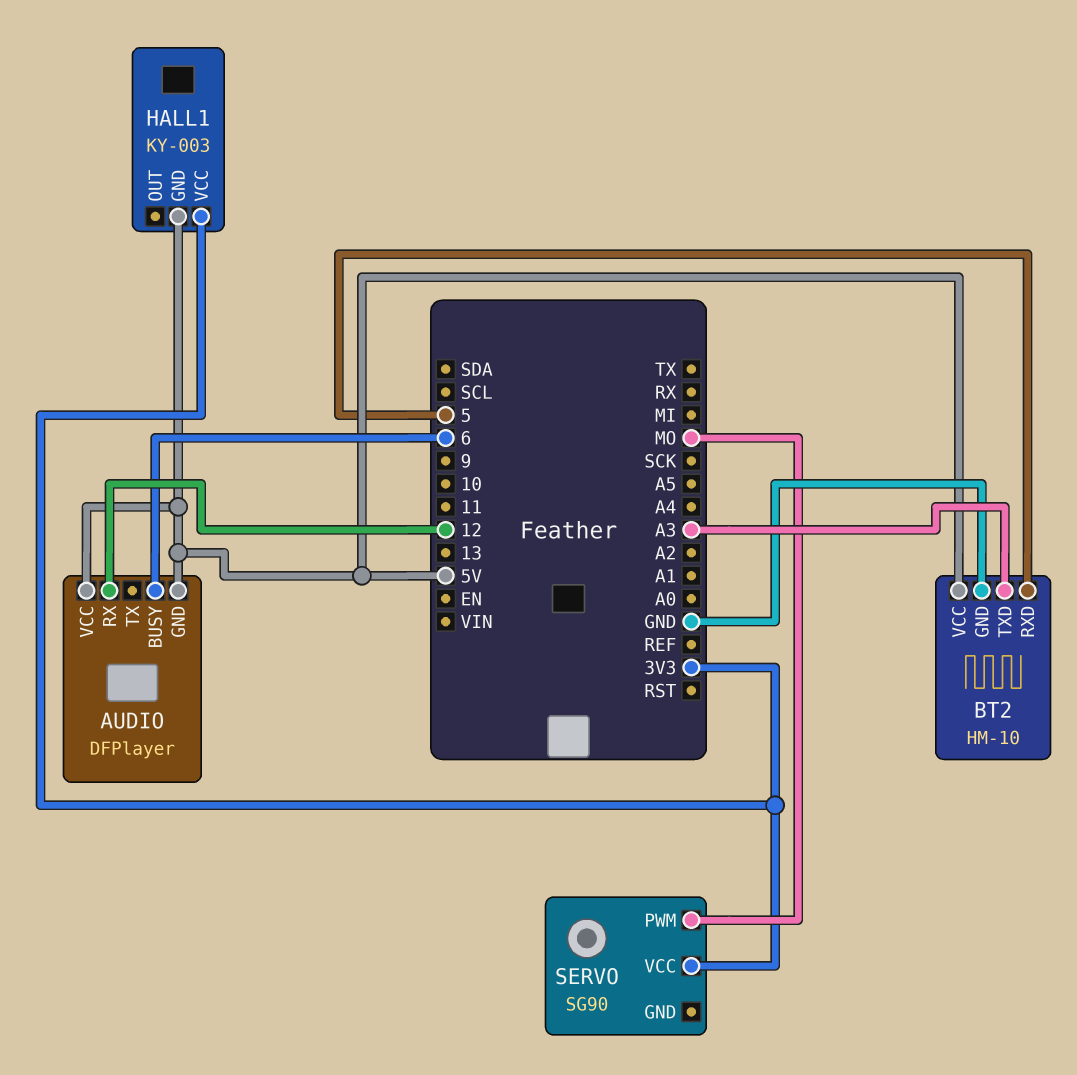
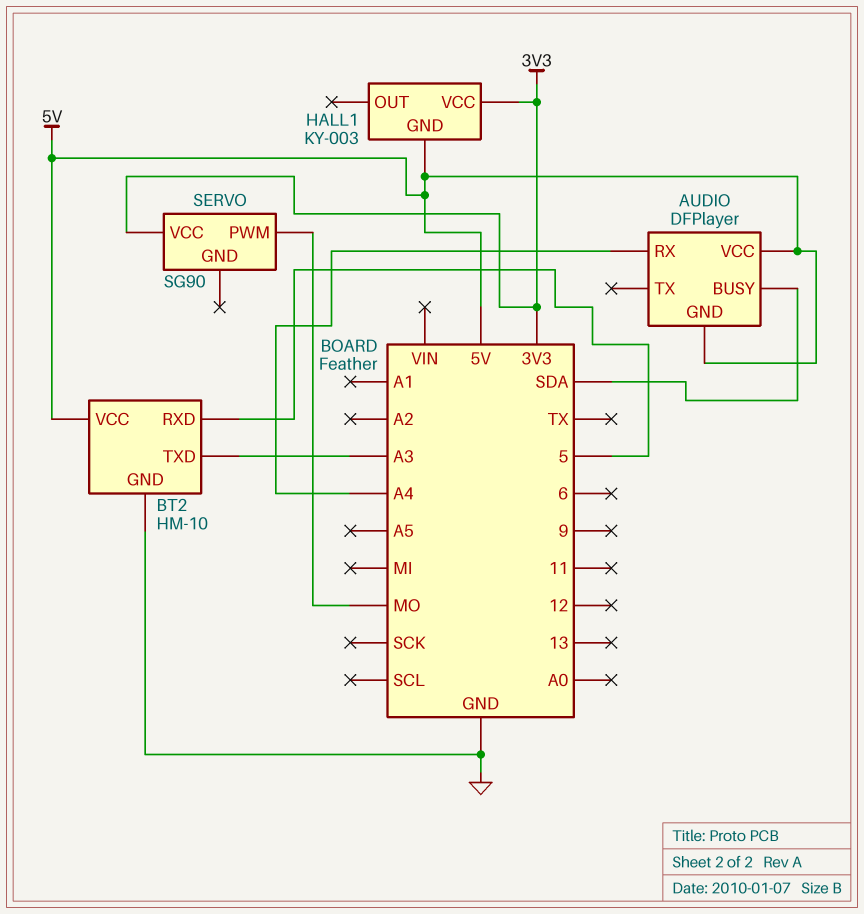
AUDIO pin BUSY: 6 -> SDA
AUDIO pin RX: 12 -> A4

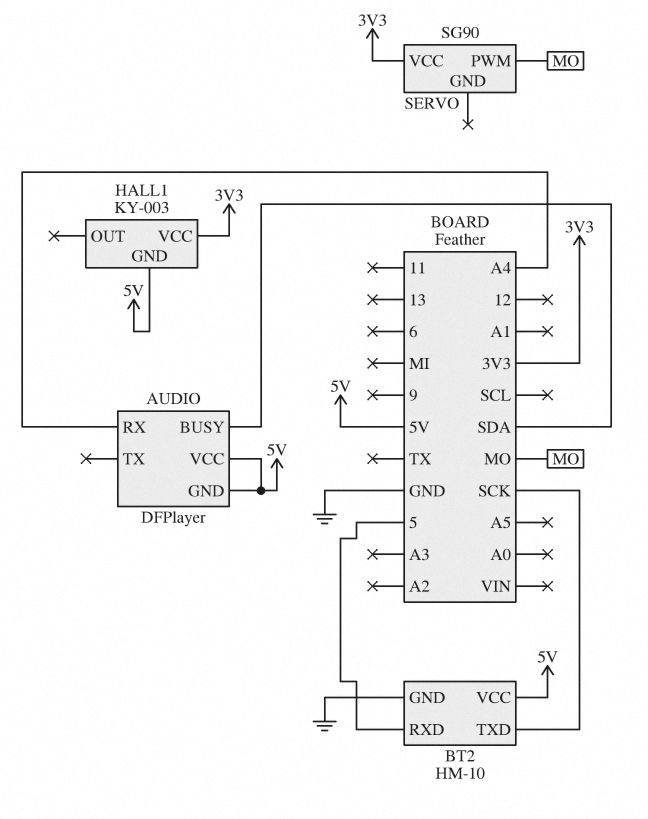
BT2 pin TXD: A3 -> SCK

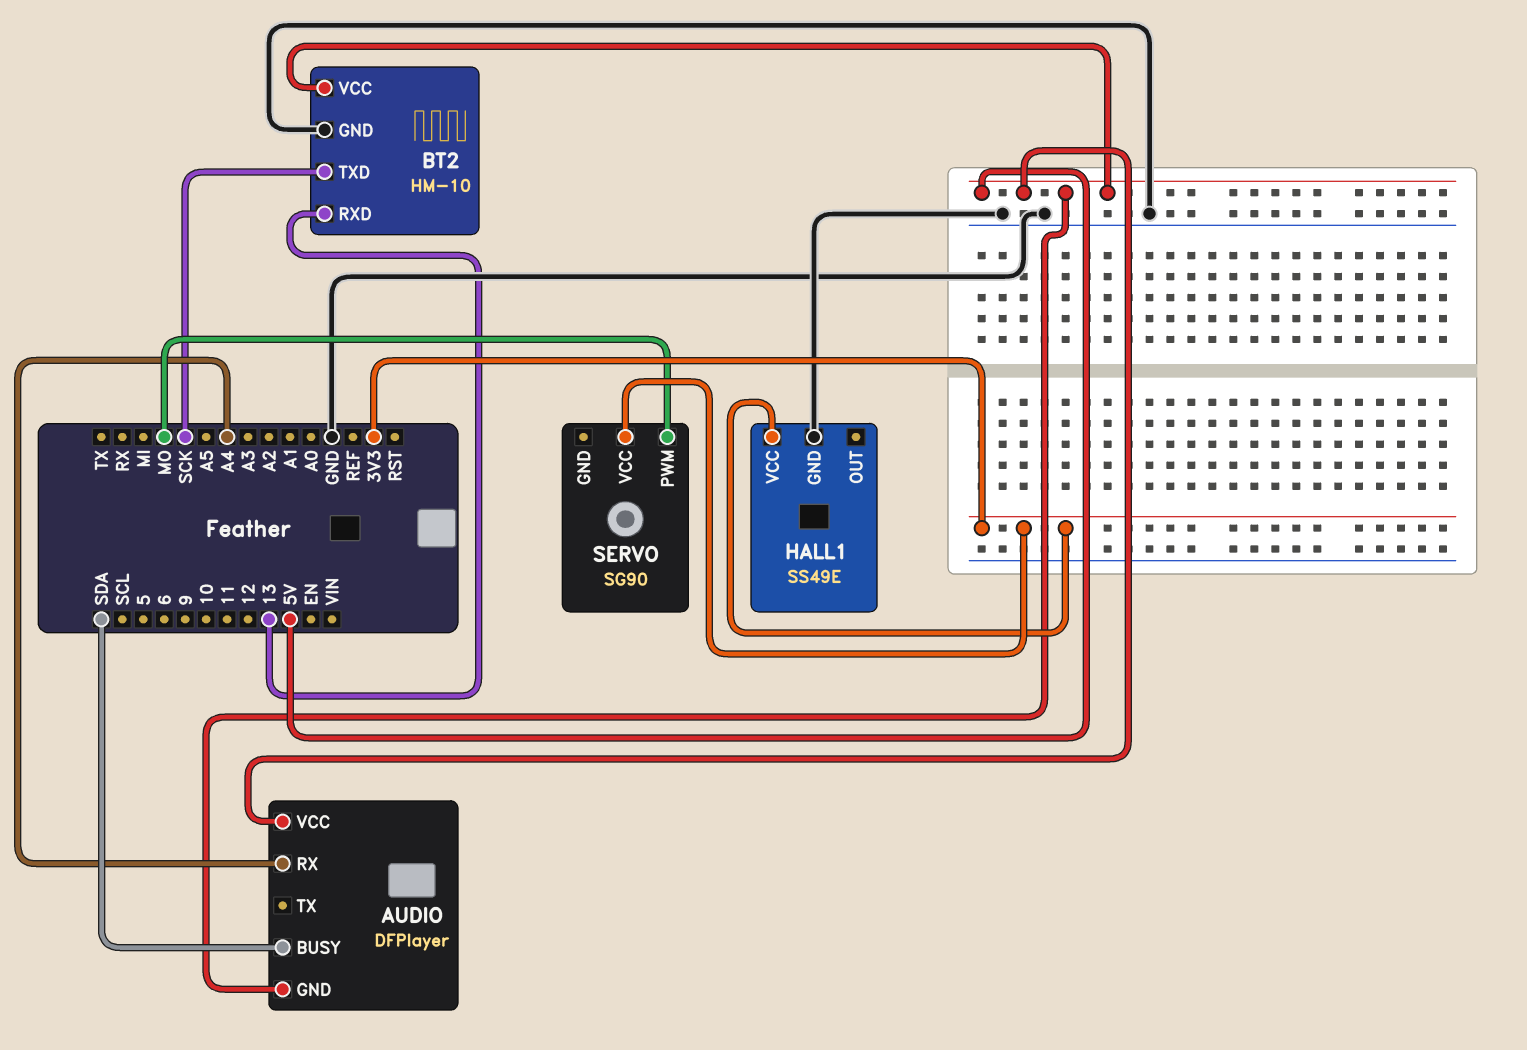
BT2 pin RXD: 5 -> 13
HALL1: KY-003 -> SS49E
HALL1 pin GND: 5V -> GND

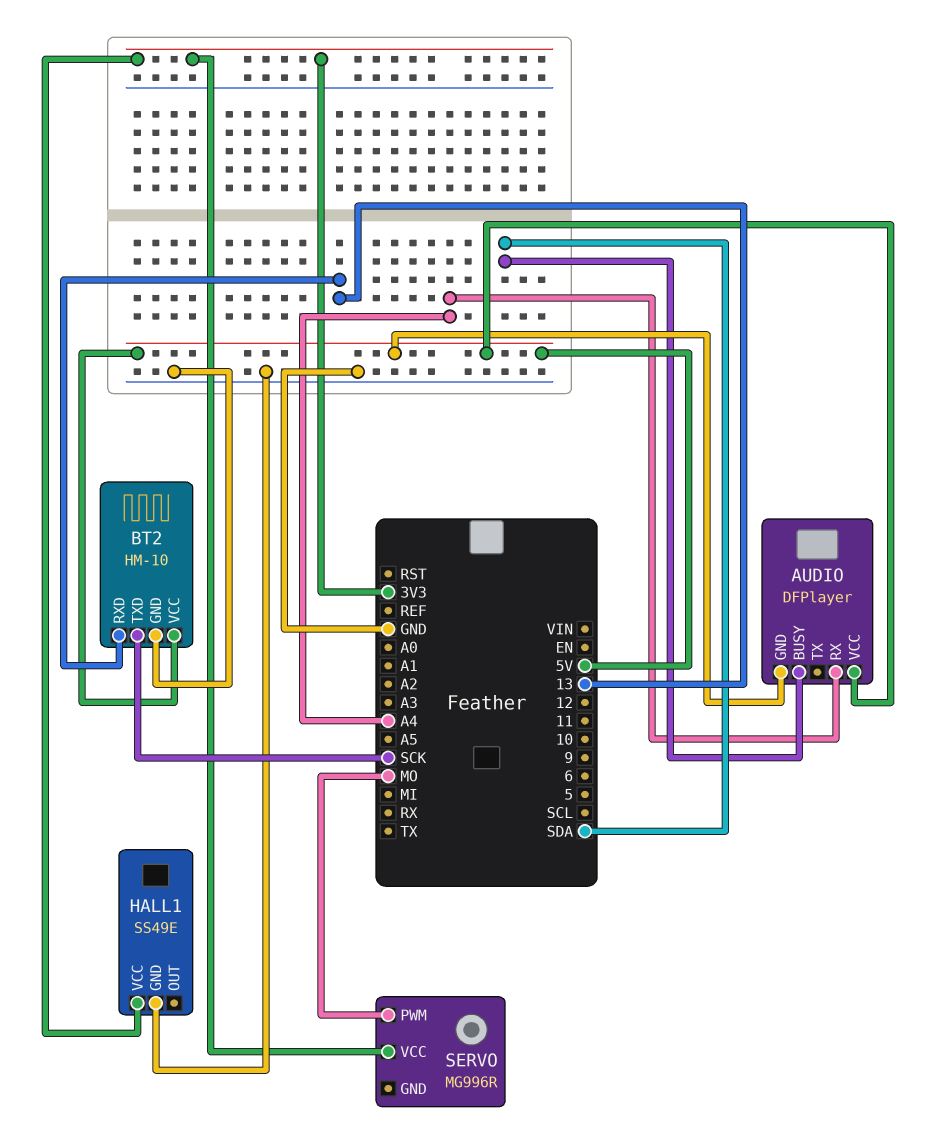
SERVO: SG90 -> MG996R

